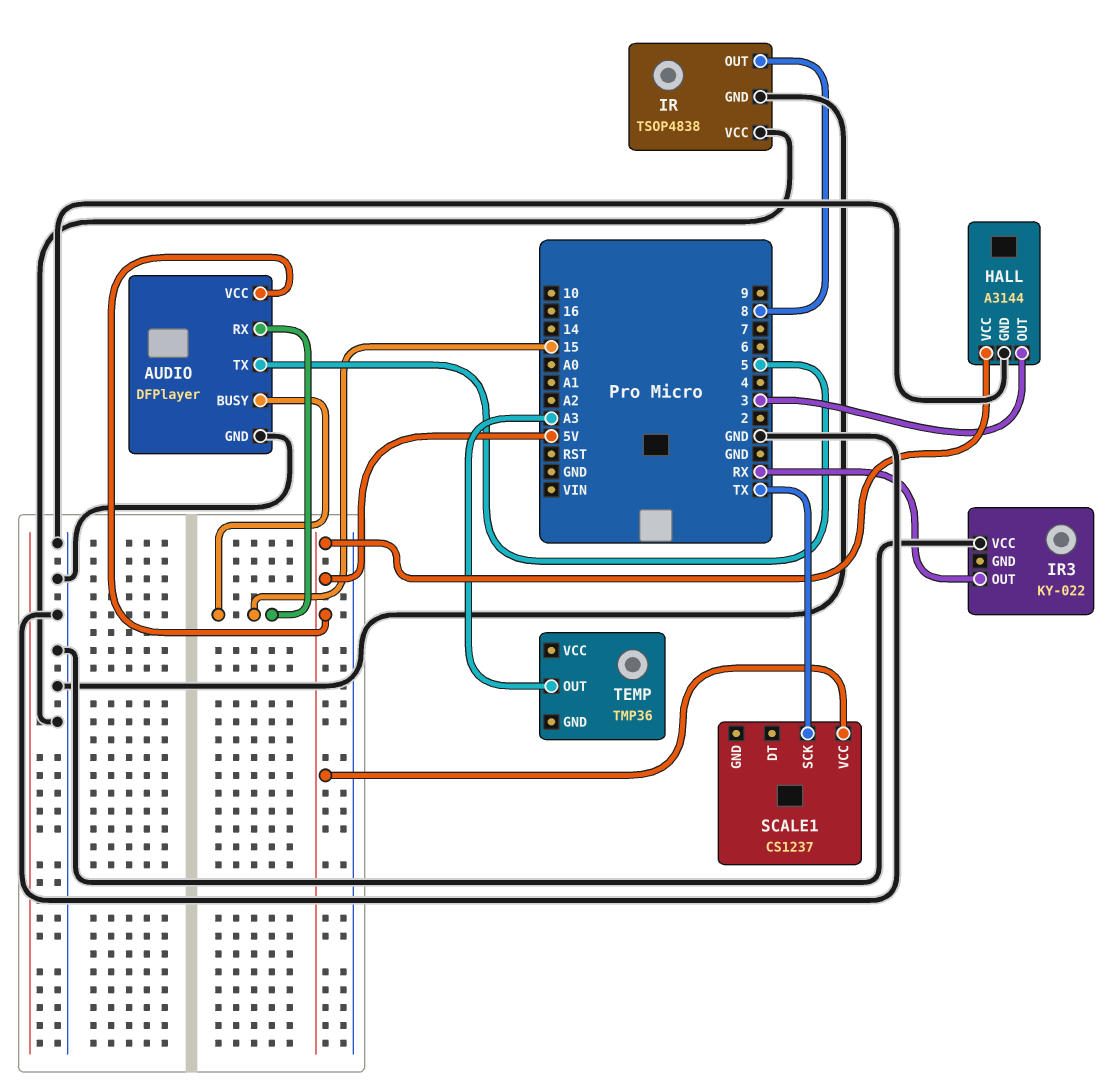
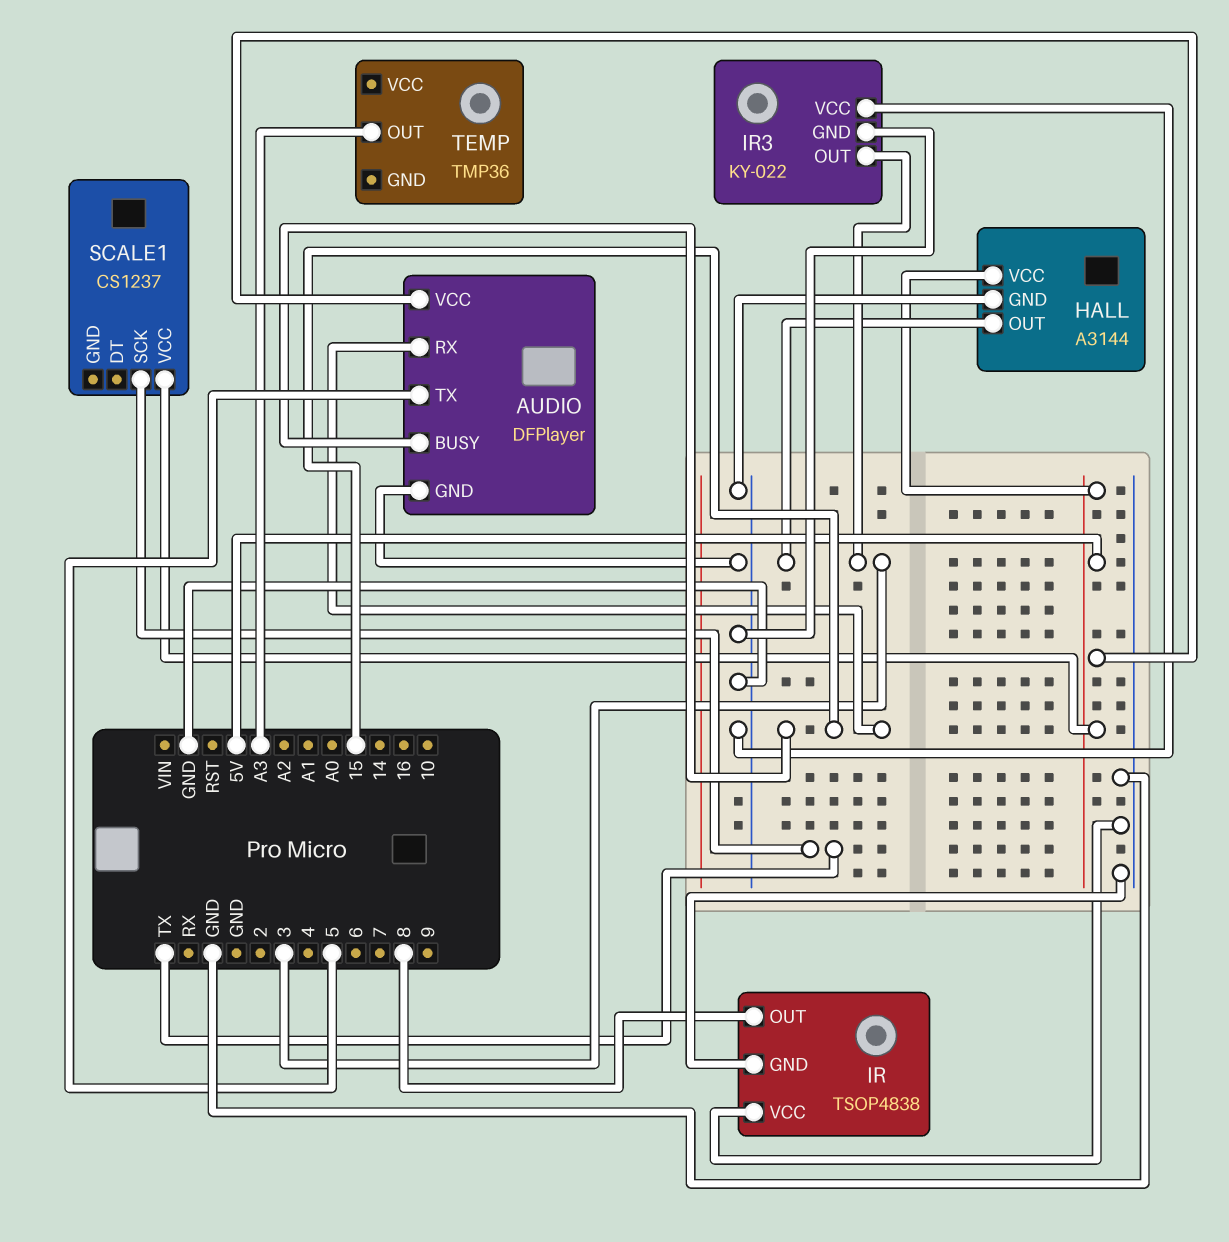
IR3 pin GND: none -> GND
IR3 pin OUT: RX -> 3

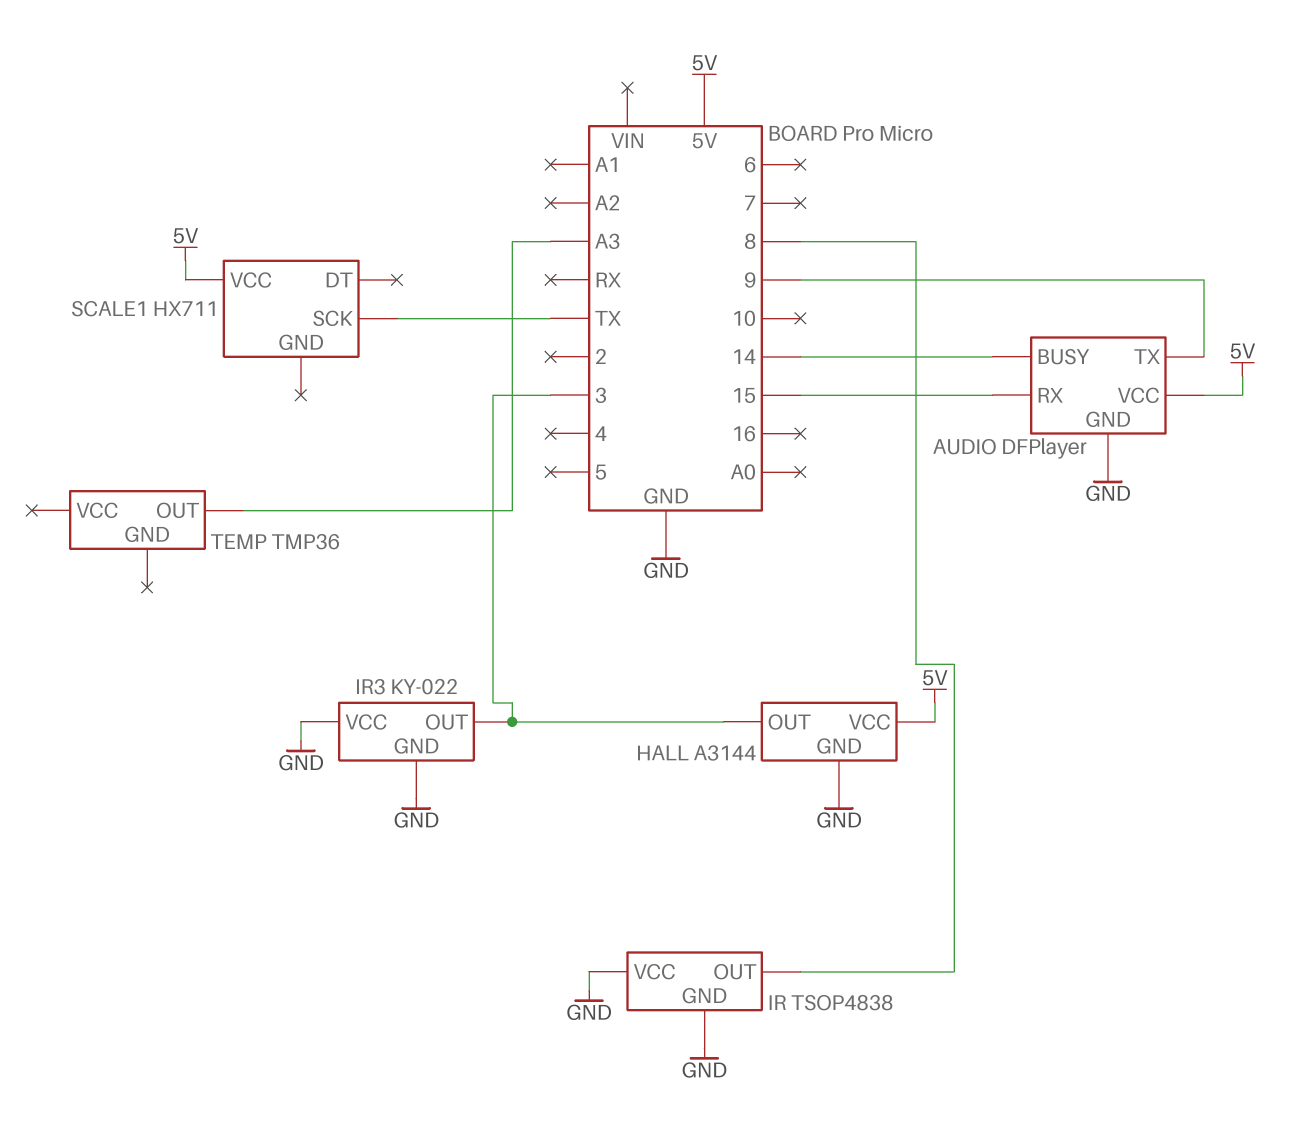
AUDIO pin BUSY: 15 -> 14
AUDIO pin TX: 5 -> 9
SCALE1: CS1237 -> HX711

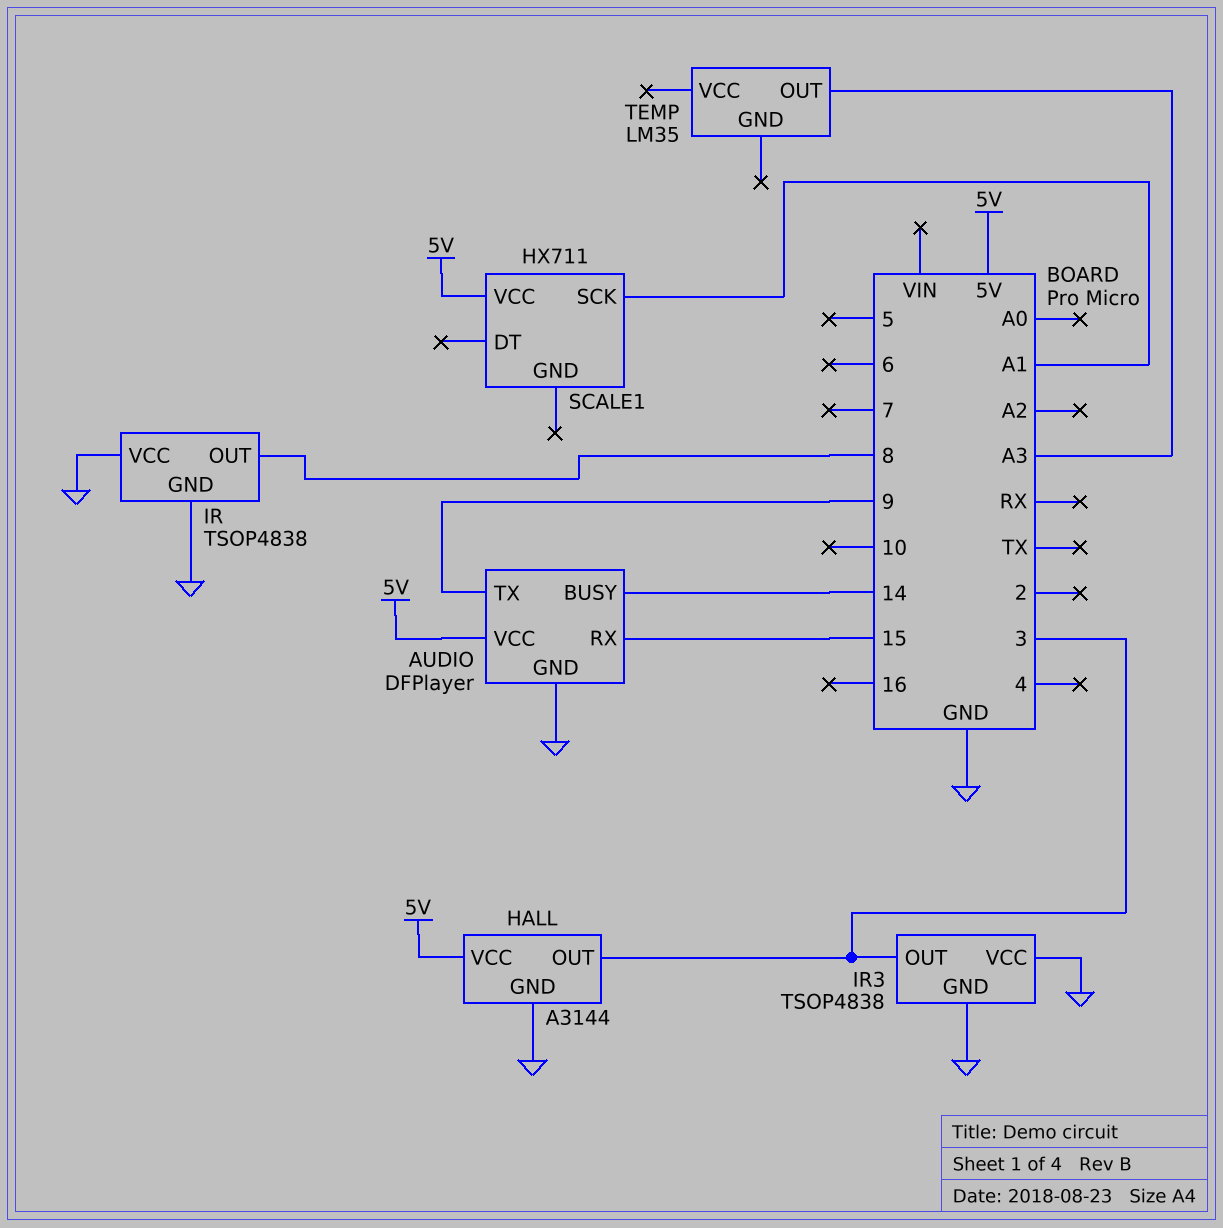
IR3: KY-022 -> TSOP4838
SCALE1 pin SCK: TX -> A1
TEMP: TMP36 -> LM35

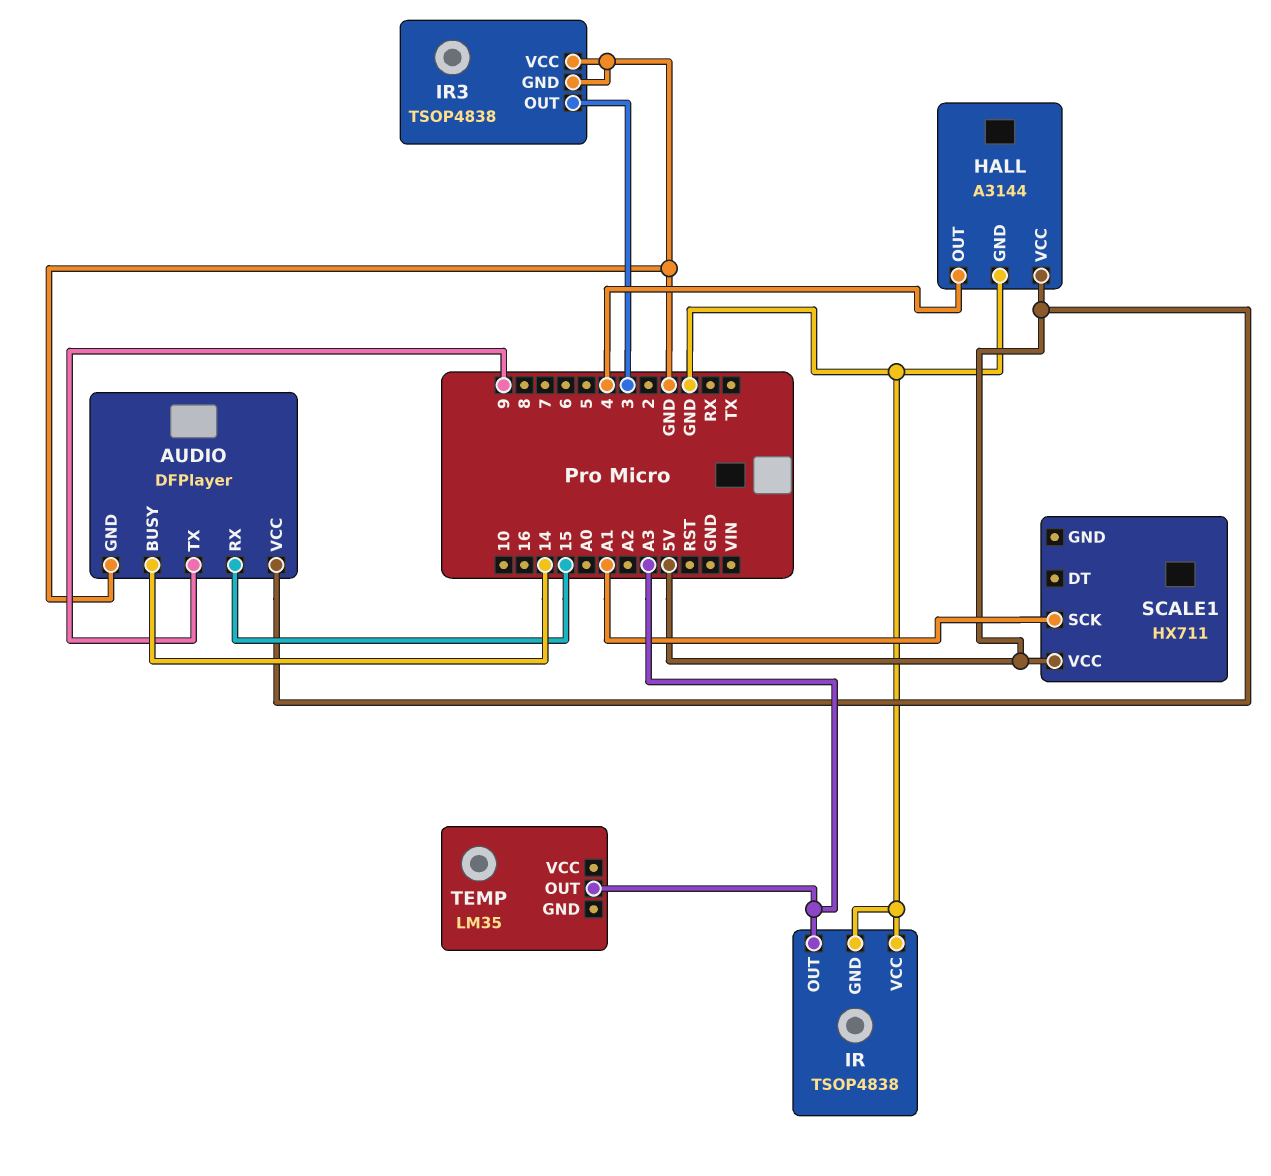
HALL pin OUT: 3 -> 4
IR pin OUT: 8 -> A3

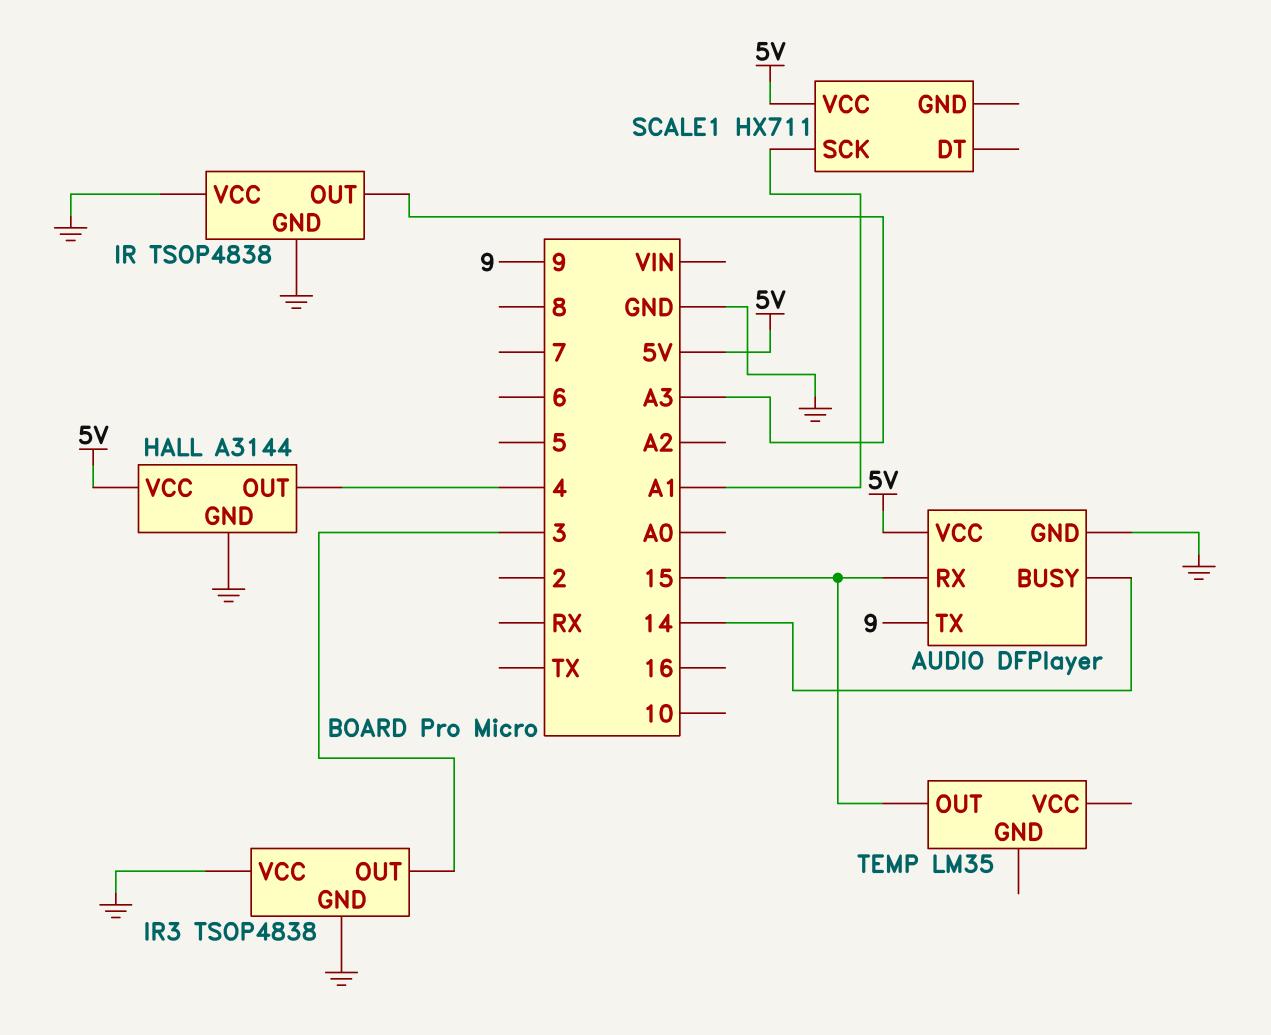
TEMP pin OUT: A3 -> 15

